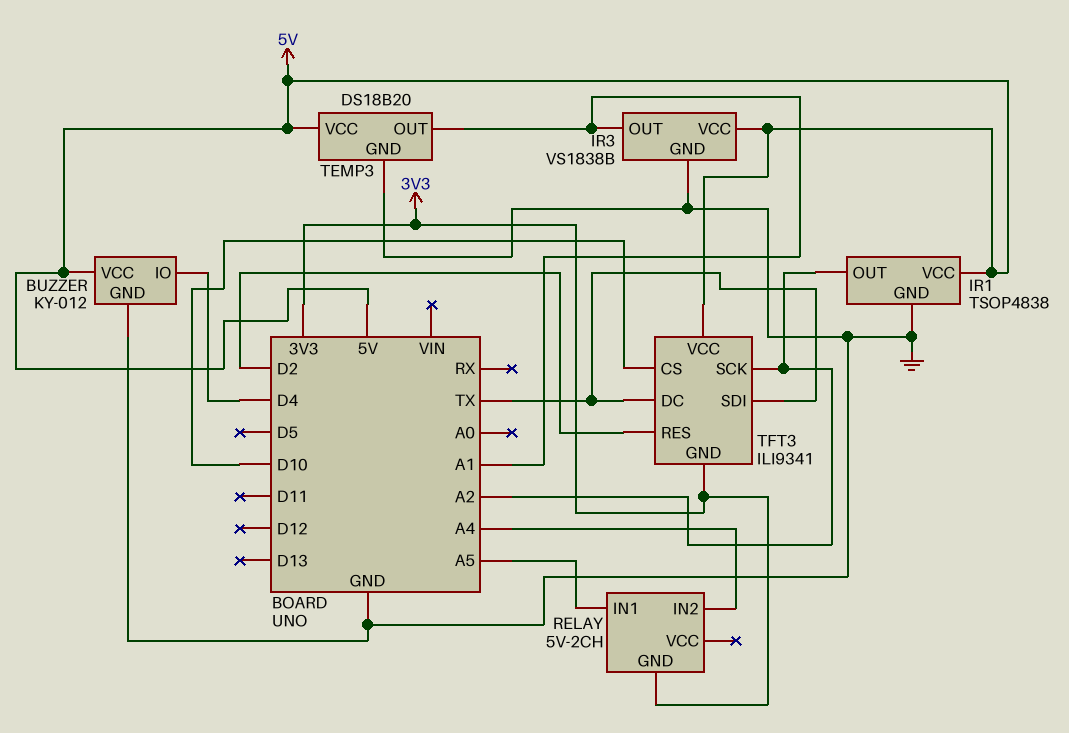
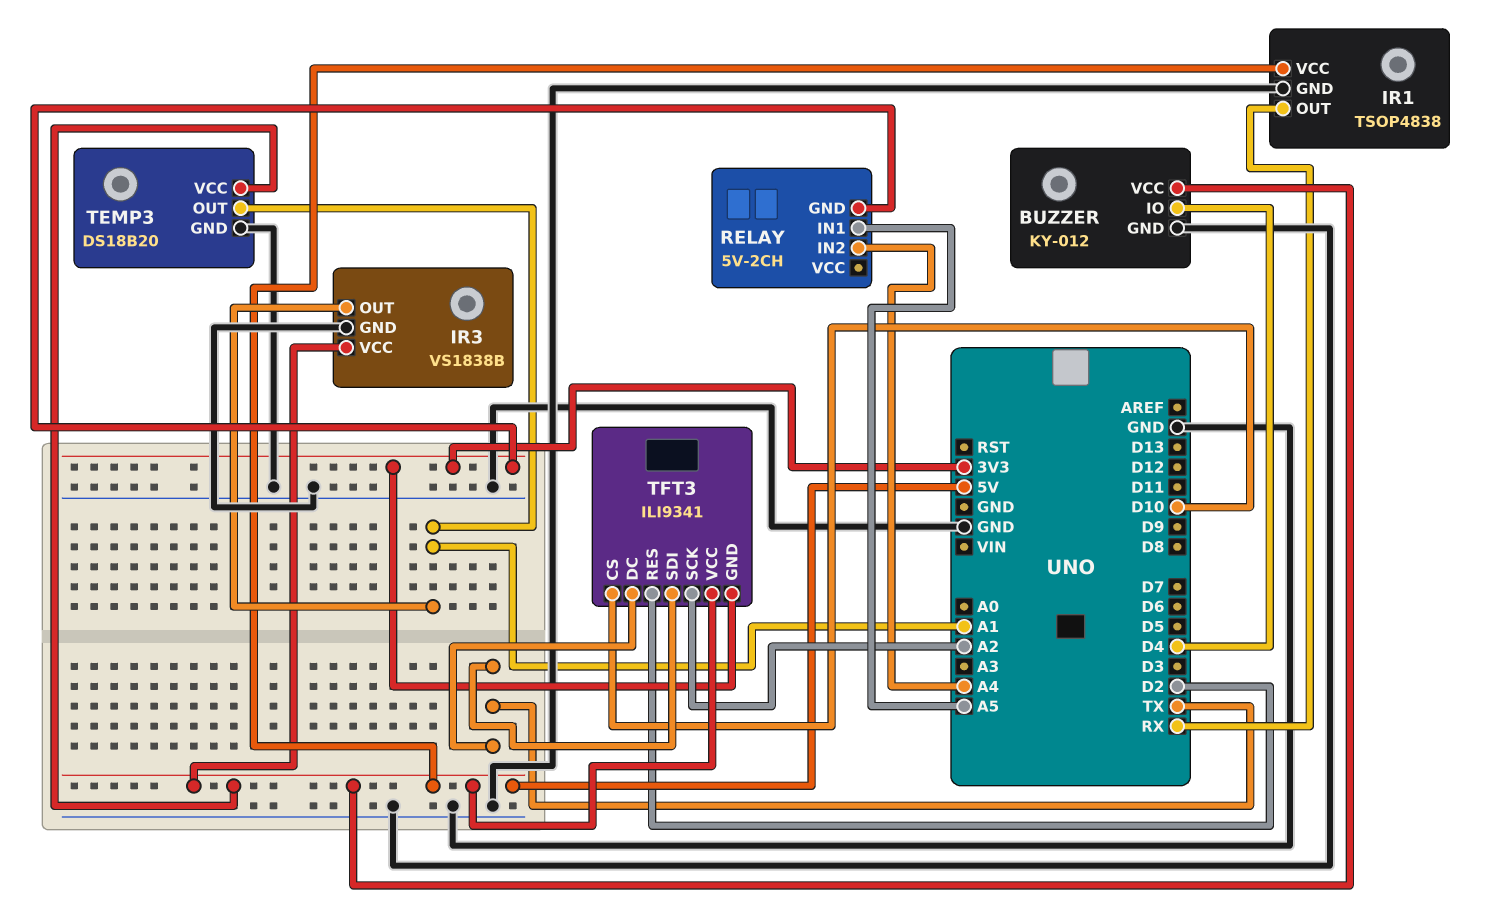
IR1 pin OUT: A2 -> RX

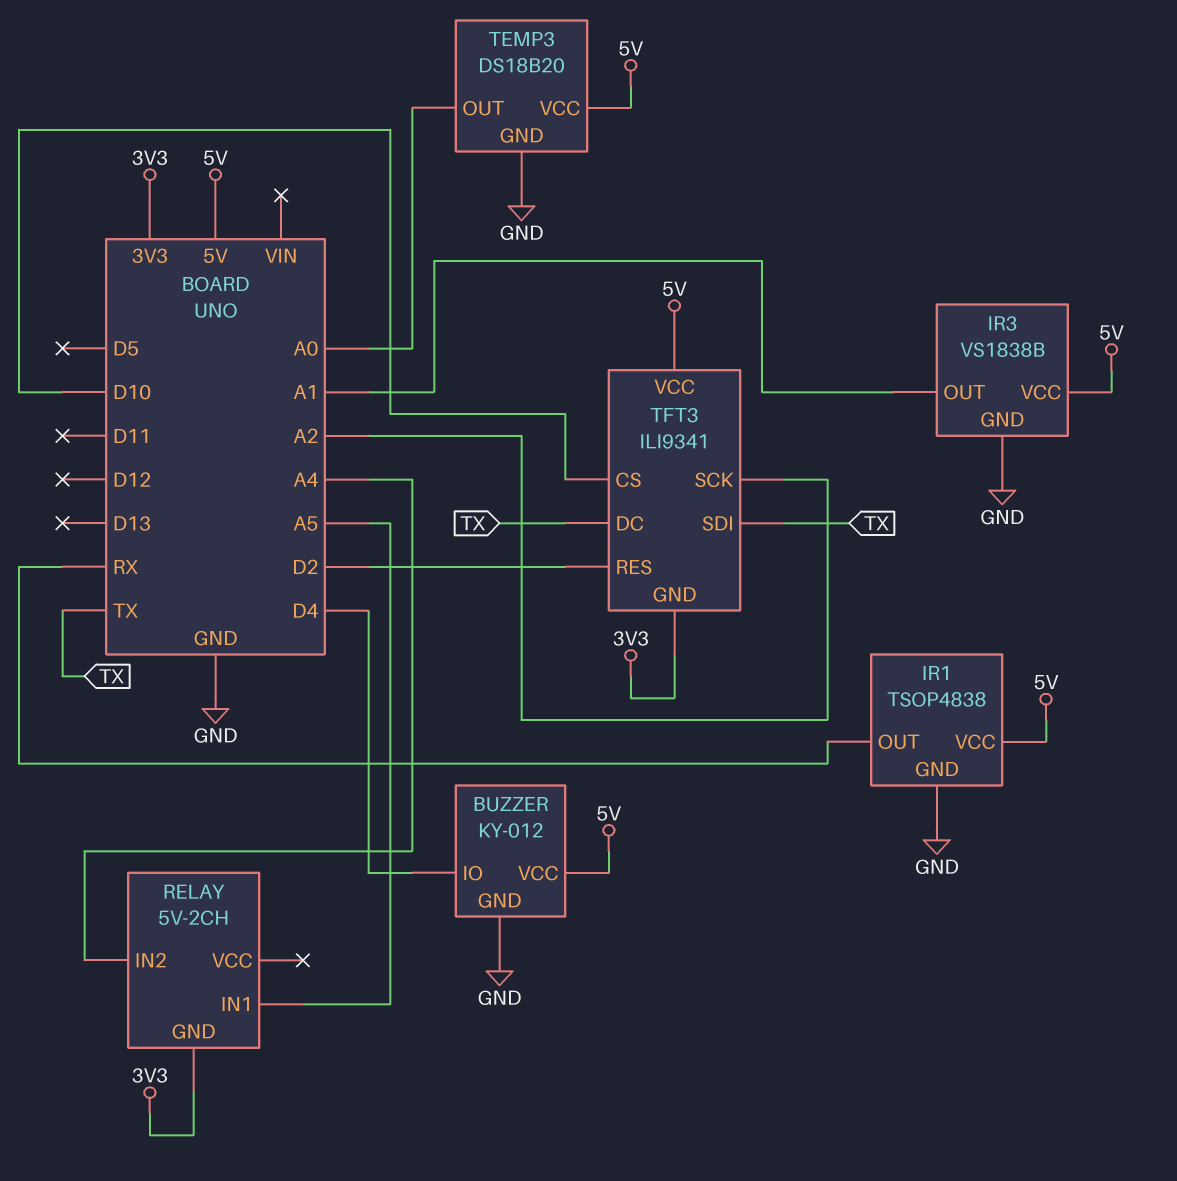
TEMP3 pin OUT: A1 -> A0

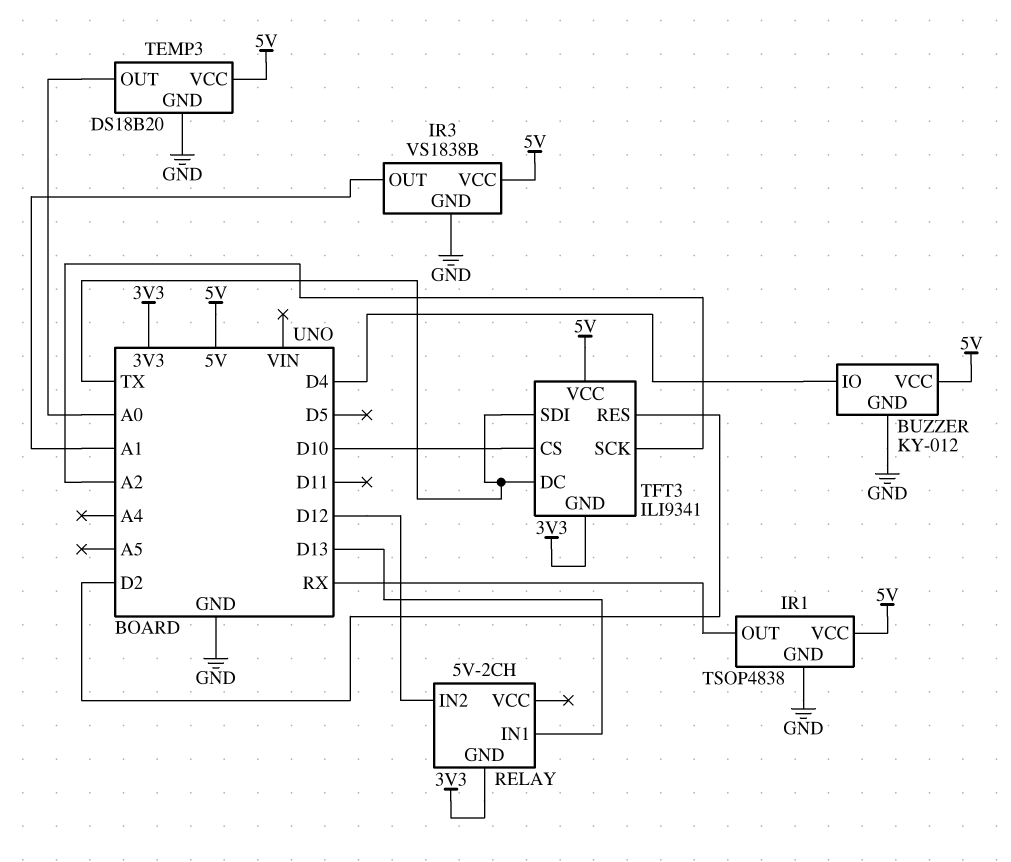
RELAY pin IN1: A5 -> D13
RELAY pin IN2: A4 -> D12

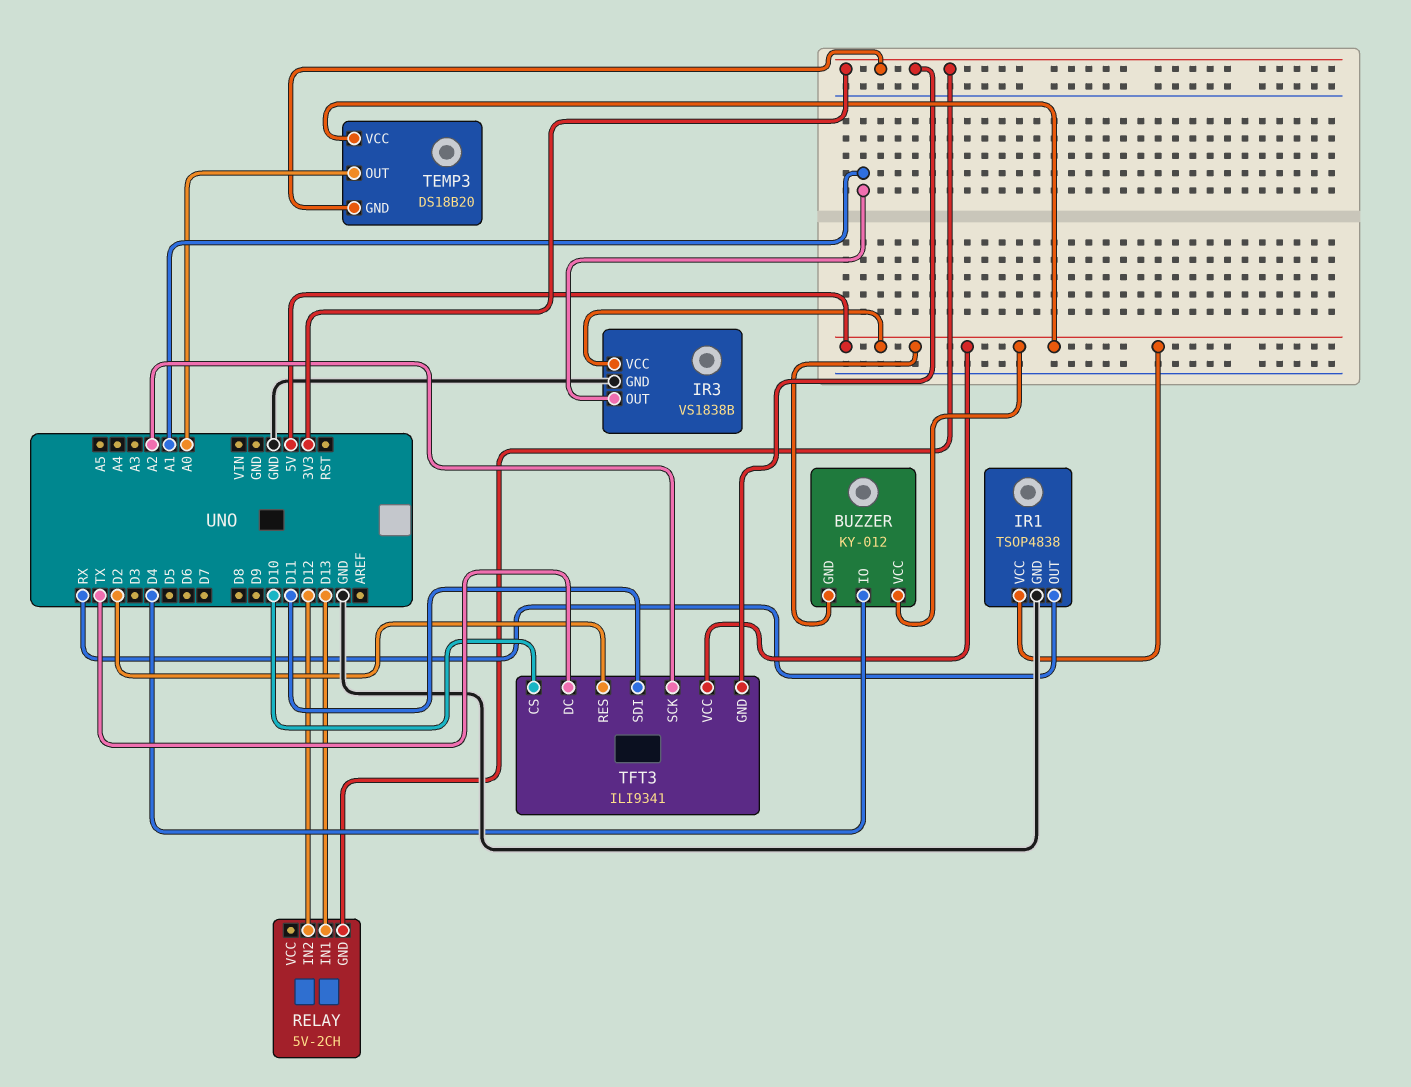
BUZZER pin GND: GND -> 5V
TEMP3 pin GND: GND -> 3V3
TFT3 pin SDI: TX -> D11

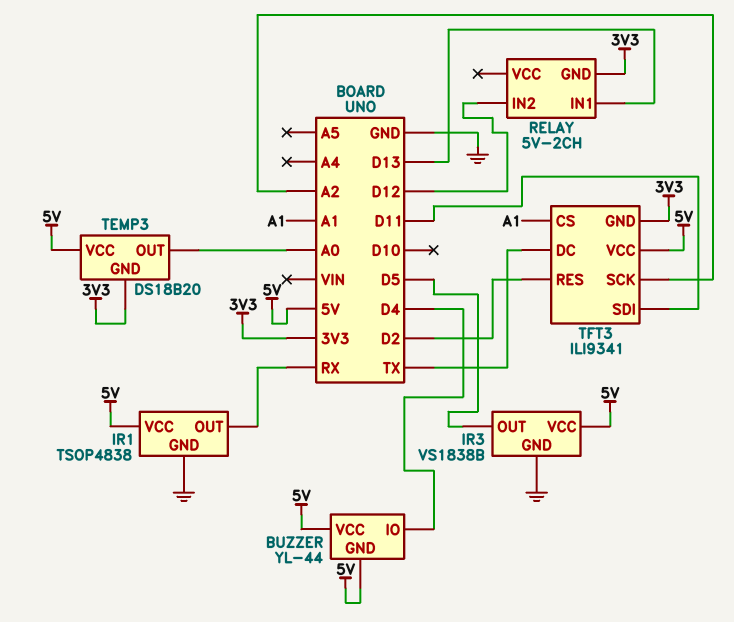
BUZZER: KY-012 -> YL-44
IR3 pin OUT: A1 -> D5
TFT3 pin CS: D10 -> A1

